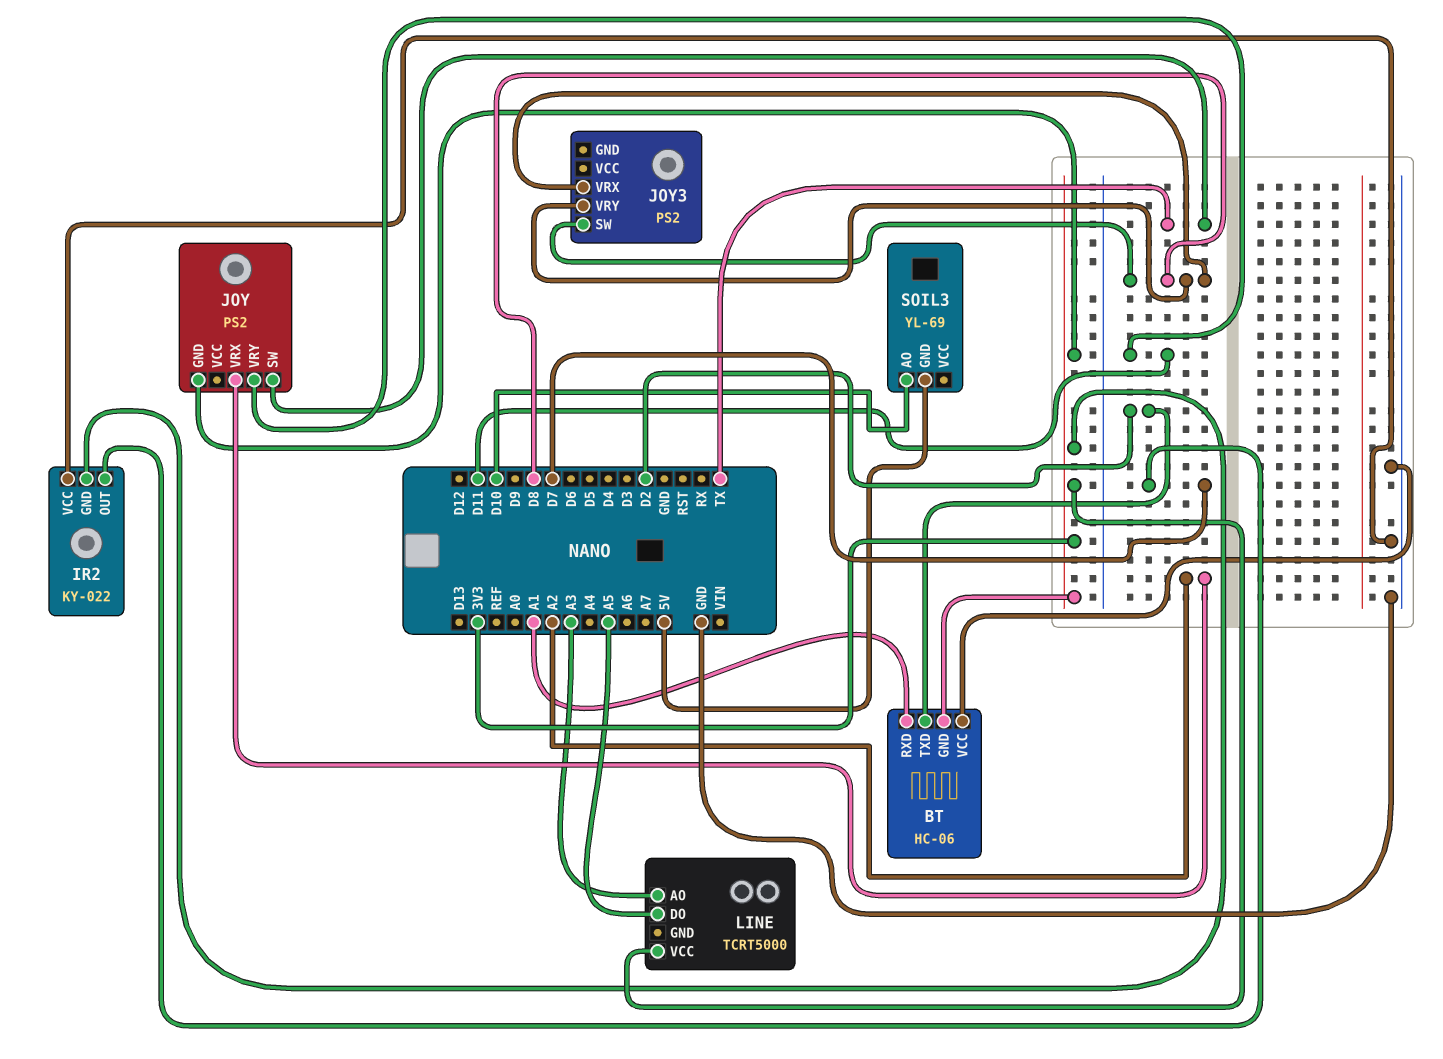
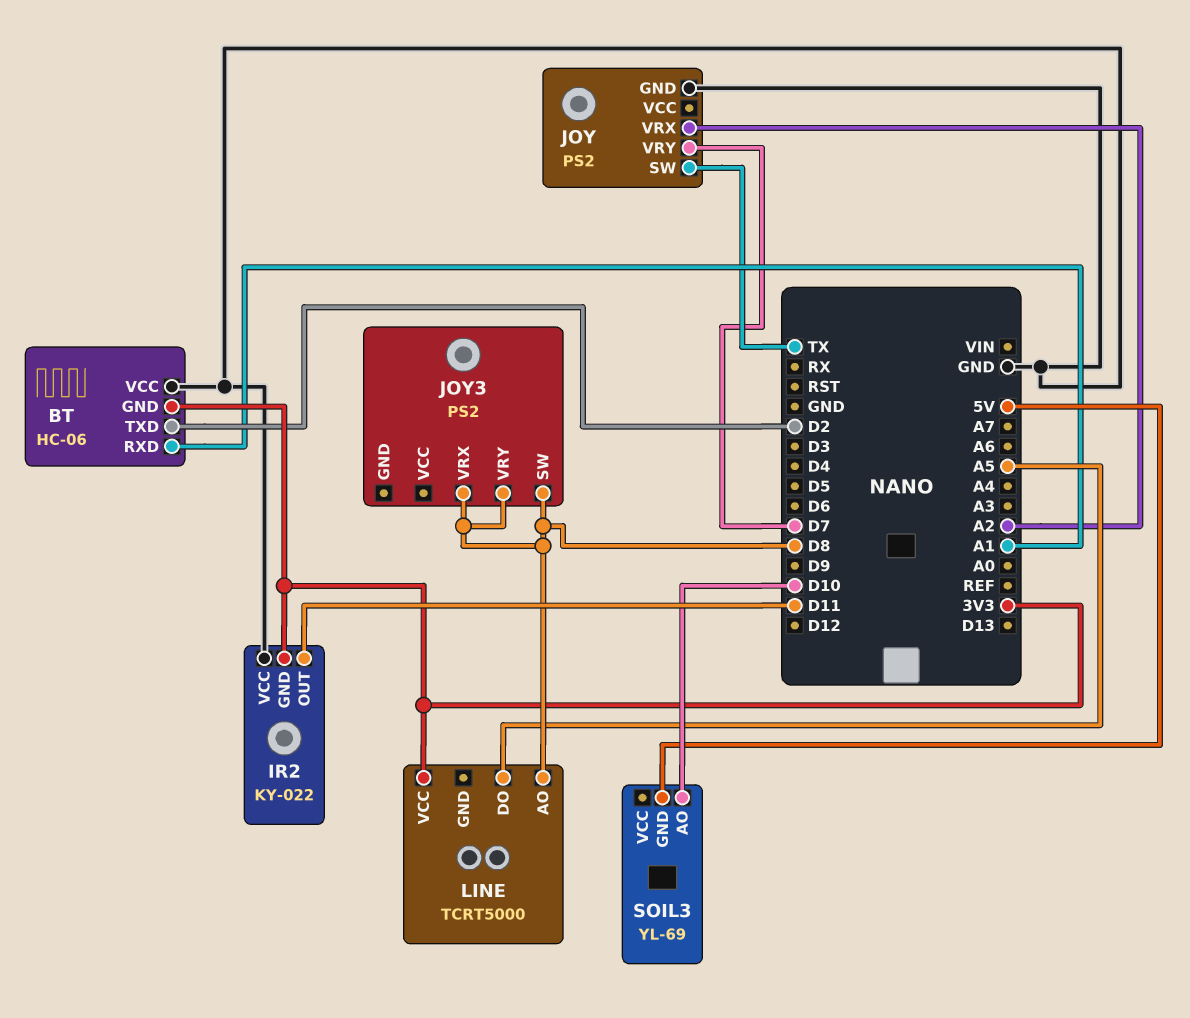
IR2 pin OUT: D7 -> D11
JOY pin GND: 3V3 -> GND
JOY pin VRY: D11 -> D7
LINE pin AO: A3 -> D8

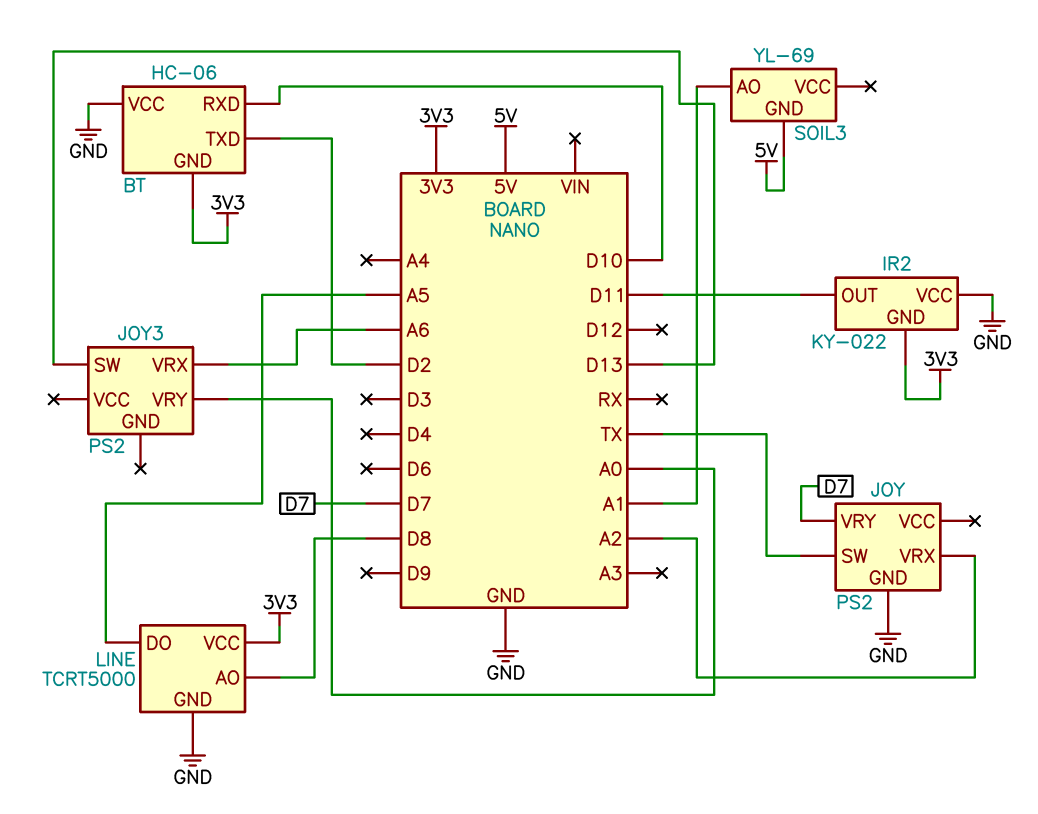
BT pin RXD: A1 -> D10
JOY3 pin SW: D8 -> D13
JOY3 pin VRX: D8 -> A6
JOY3 pin VRY: D8 -> A0
LINE pin GND: none -> GND
SOIL3 pin AO: D10 -> A1

